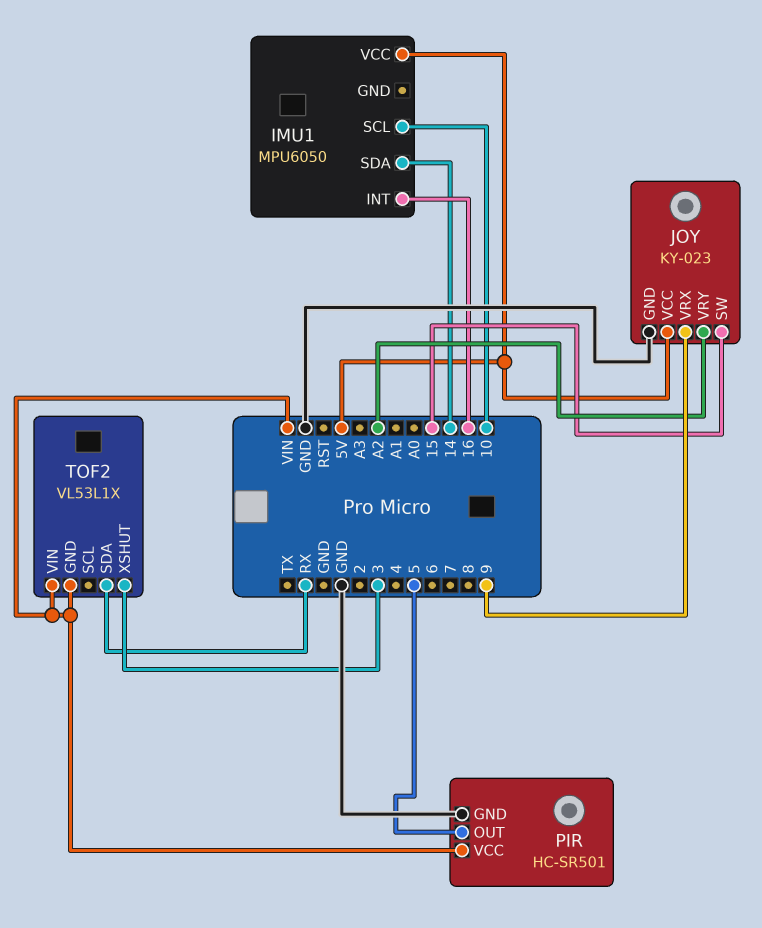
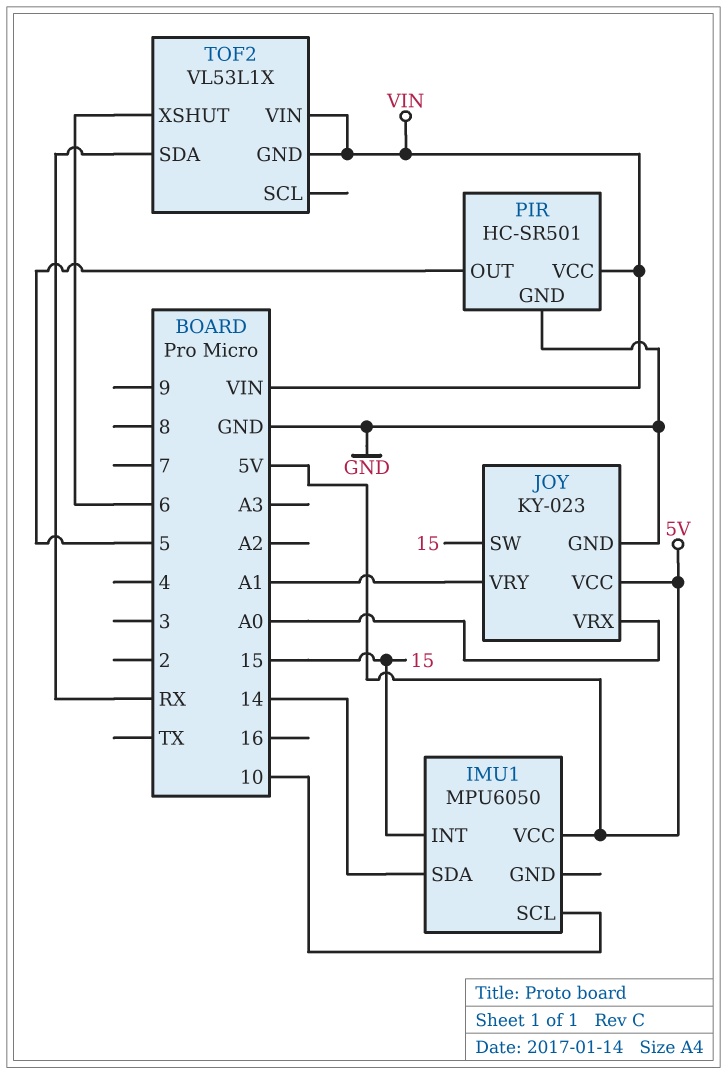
IMU1 pin INT: 16 -> 15
JOY pin VRX: 9 -> A0
JOY pin VRY: A2 -> A1
TOF2 pin XSHUT: 3 -> 6

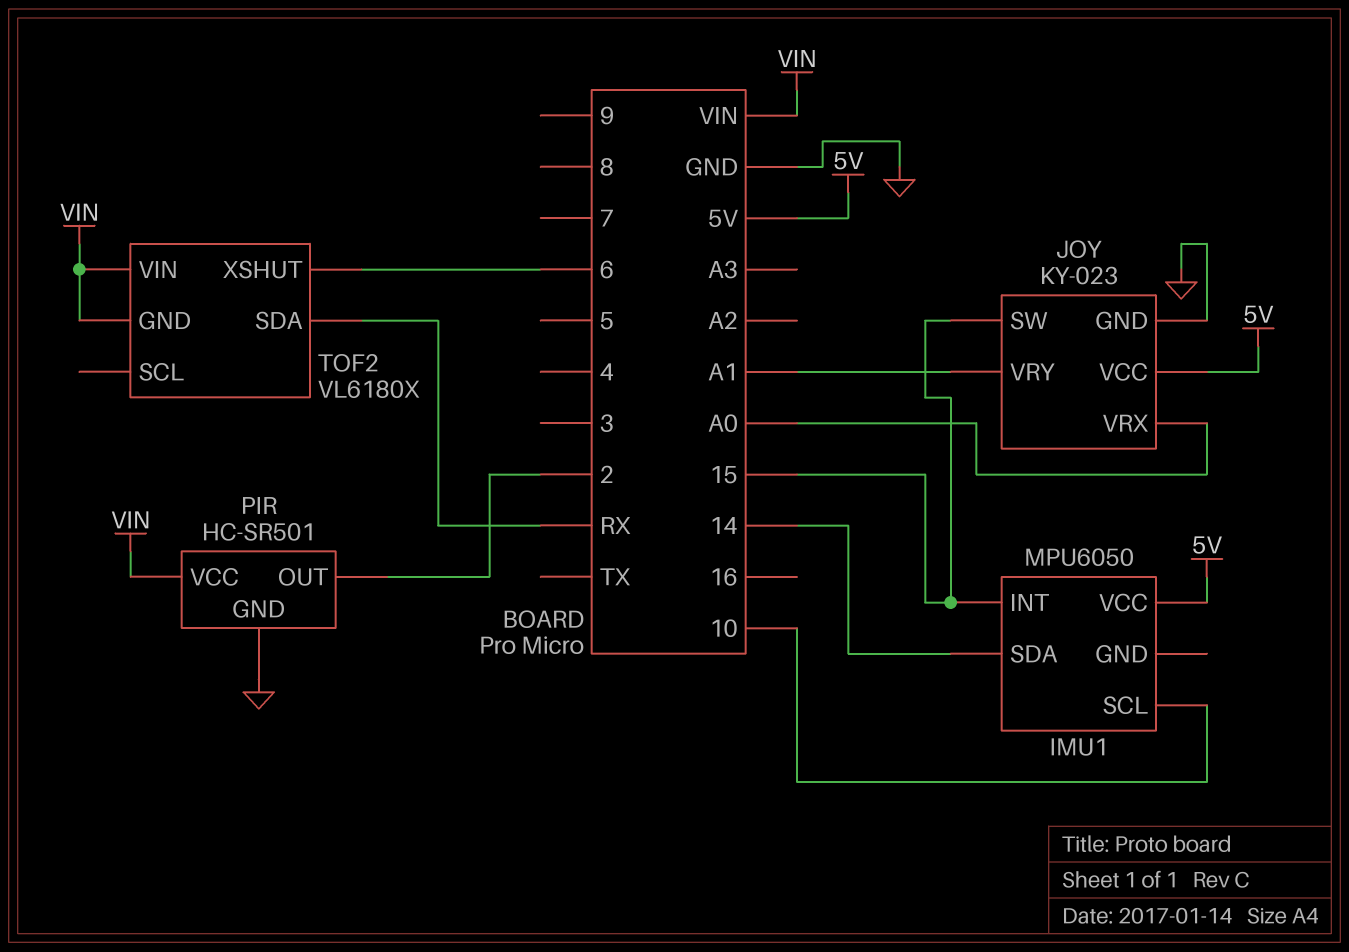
PIR pin OUT: 5 -> 2
TOF2: VL53L1X -> VL6180X

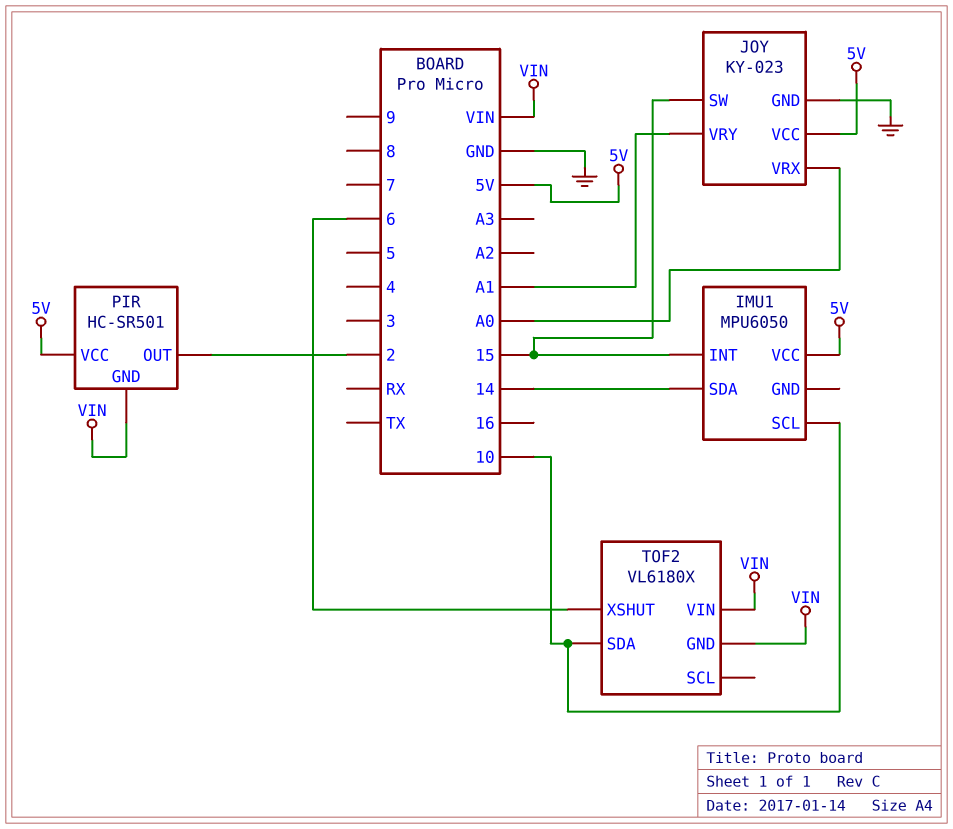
PIR pin GND: GND -> VIN
PIR pin VCC: VIN -> 5V
TOF2 pin SDA: RX -> 10

